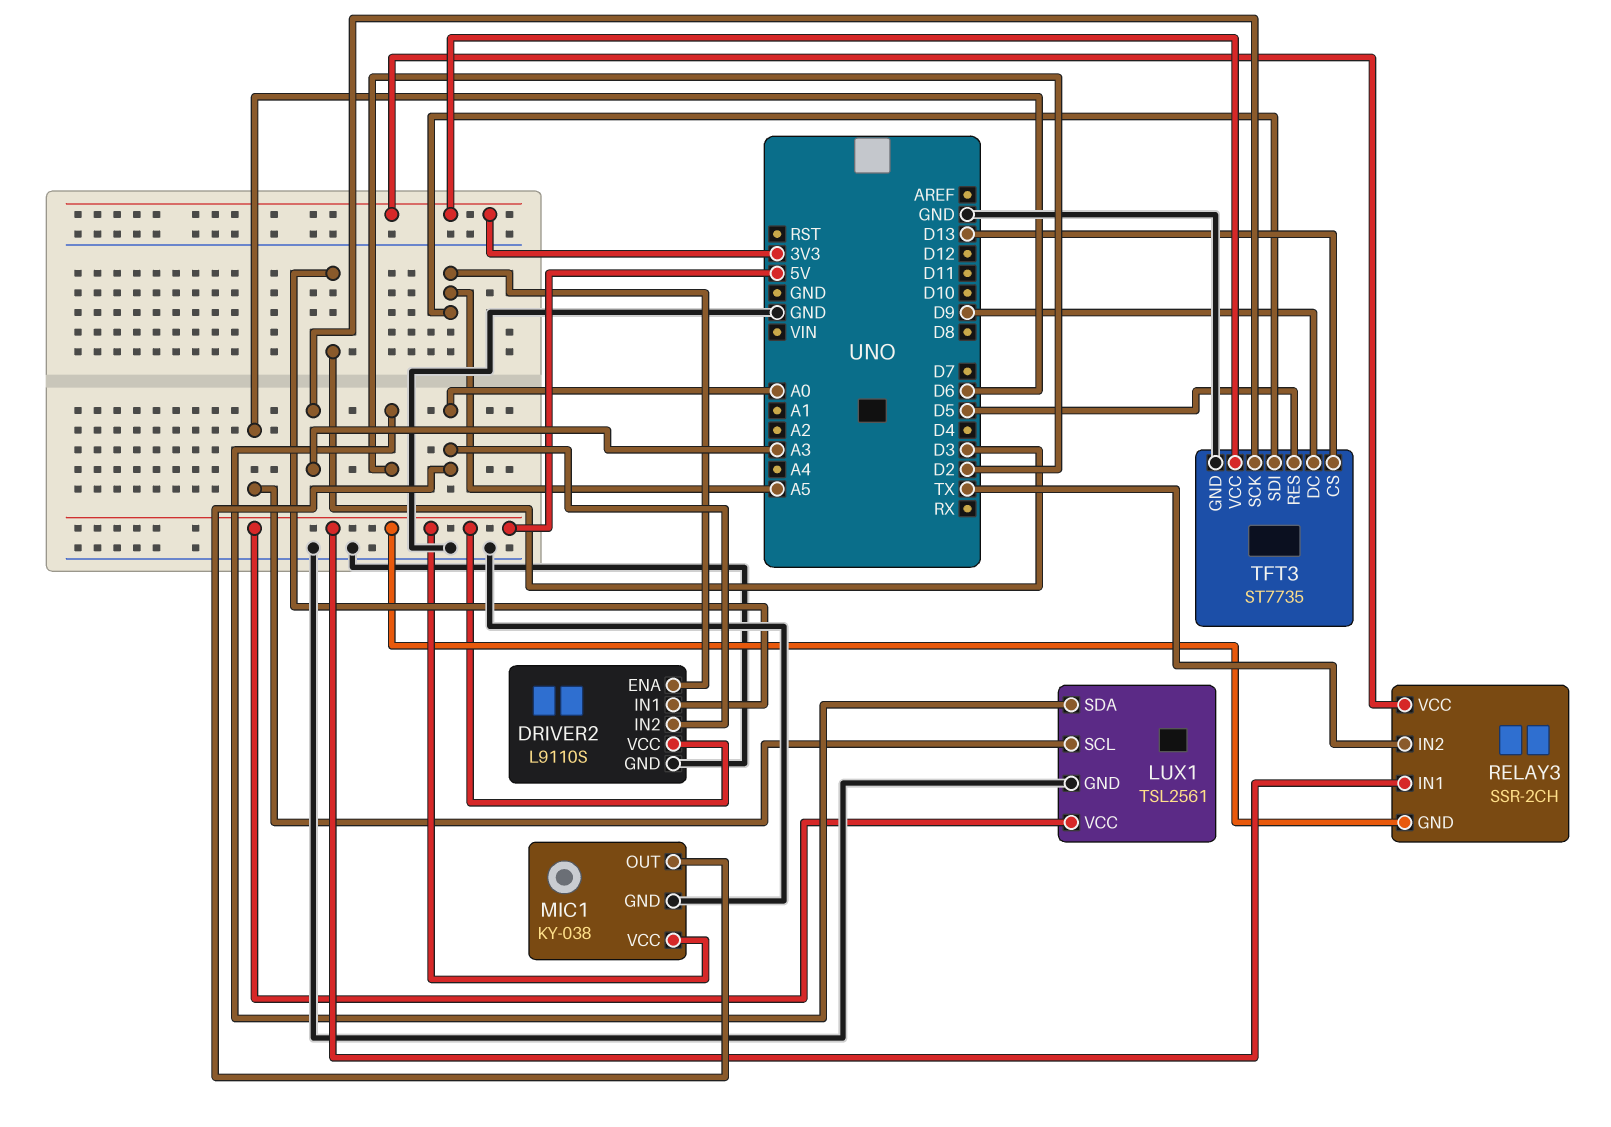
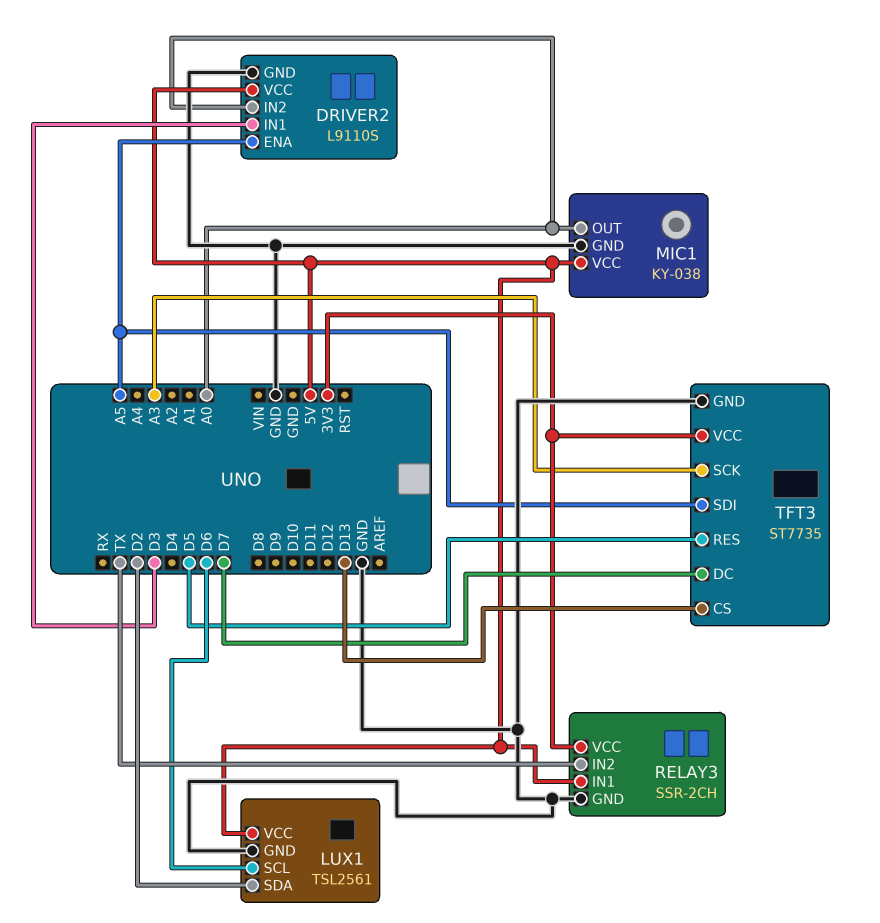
RELAY3 pin GND: 5V -> GND
TFT3 pin DC: D9 -> D7

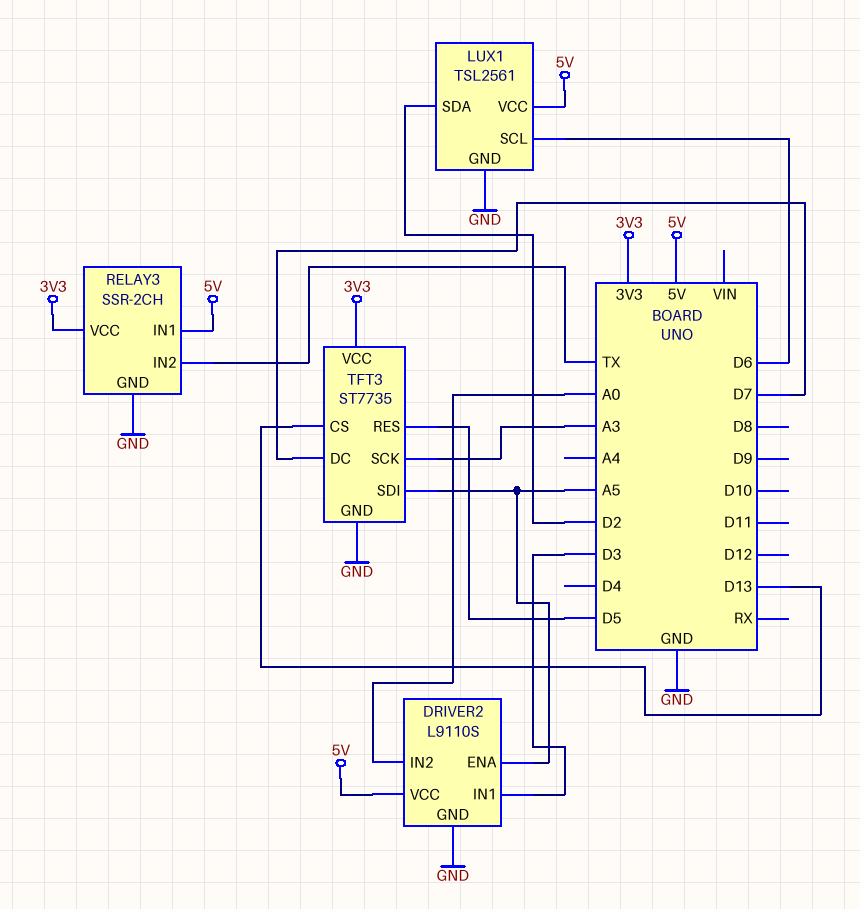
MIC1: KY-038 -> none
MIC1 pin GND: GND -> none
MIC1 pin OUT: A0 -> none
MIC1 pin VCC: 5V -> none

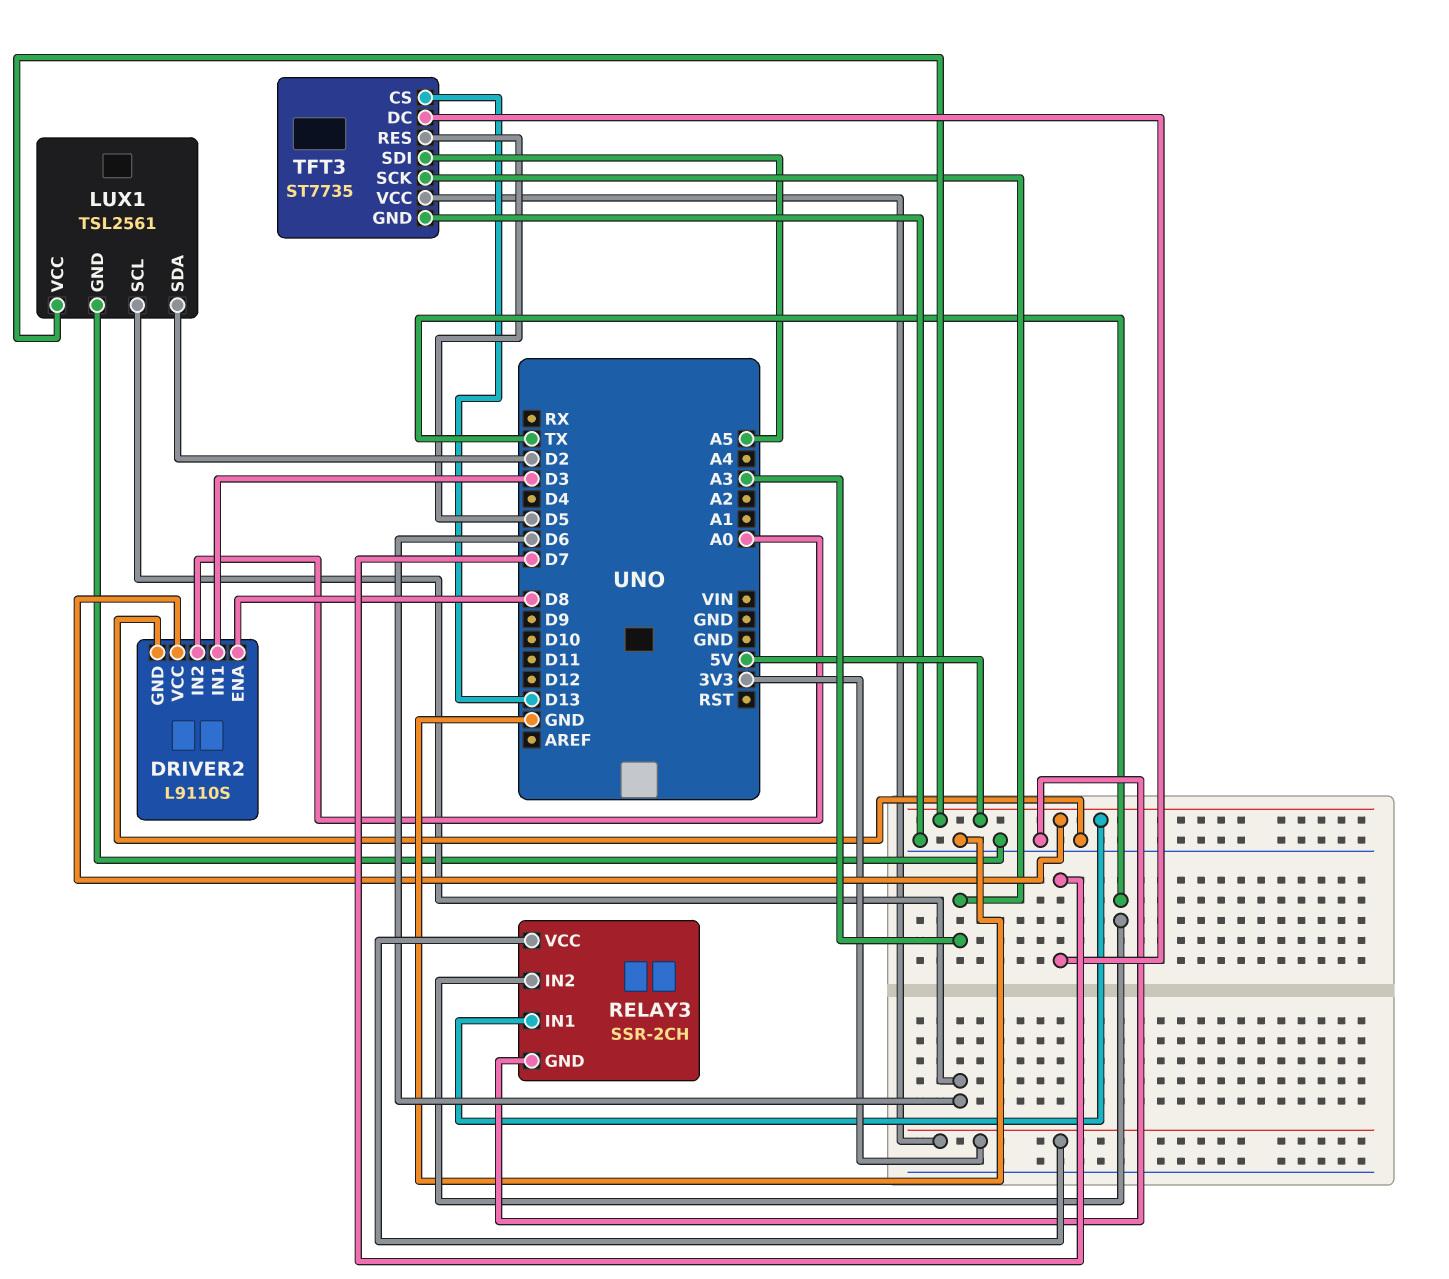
DRIVER2 pin ENA: A5 -> D8

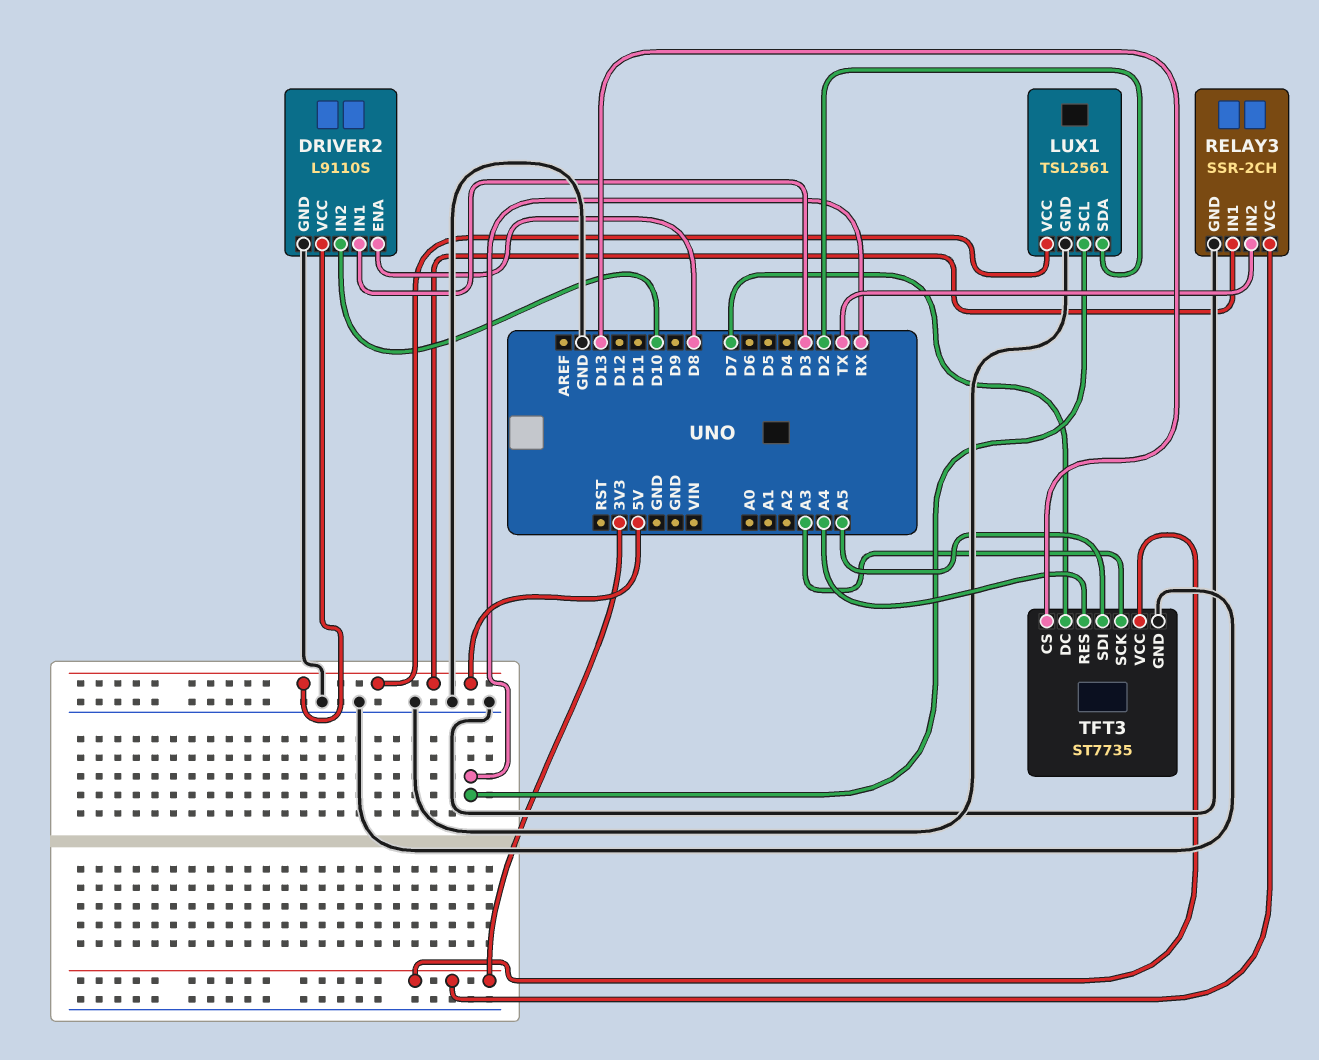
DRIVER2 pin IN2: A0 -> D10
LUX1 pin SCL: D6 -> RX
TFT3 pin RES: D5 -> A4

